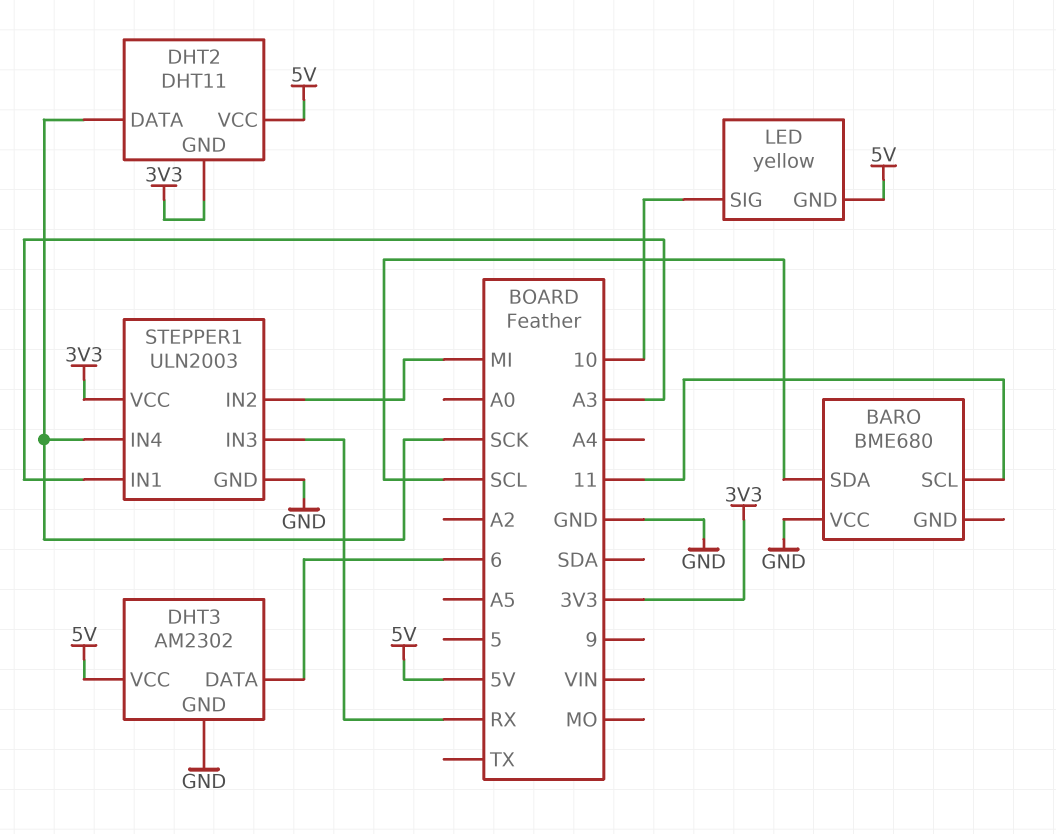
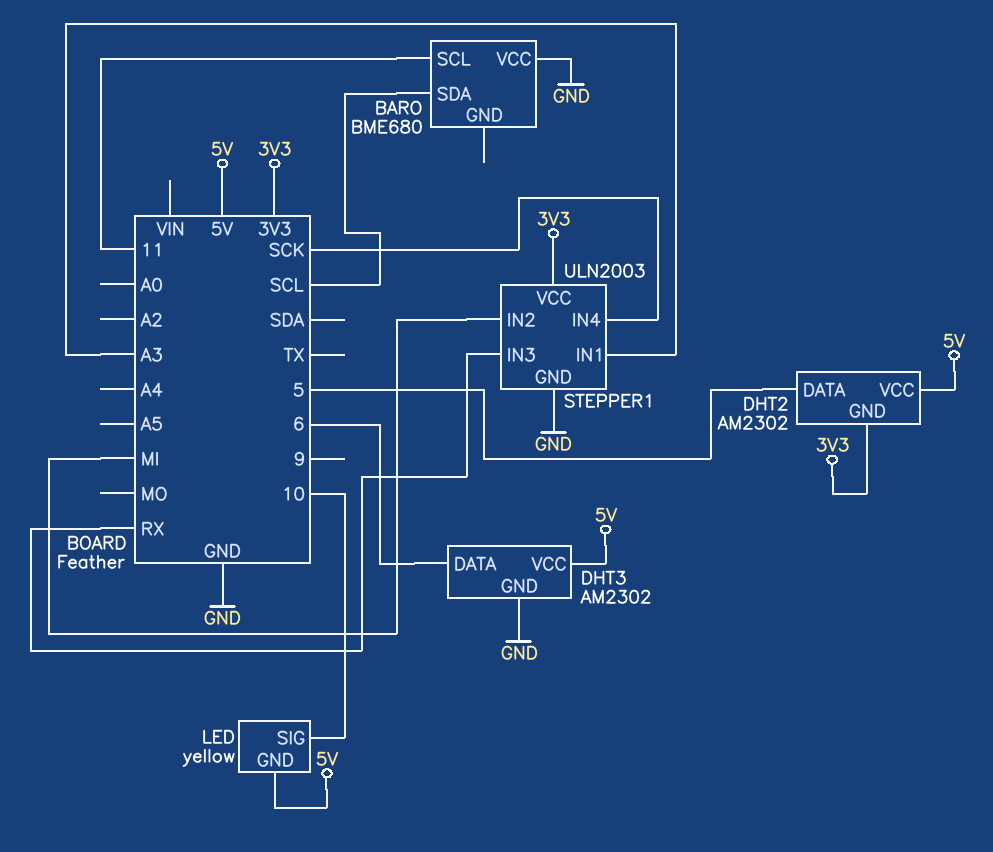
DHT2: DHT11 -> AM2302
DHT2 pin DATA: SCK -> 5

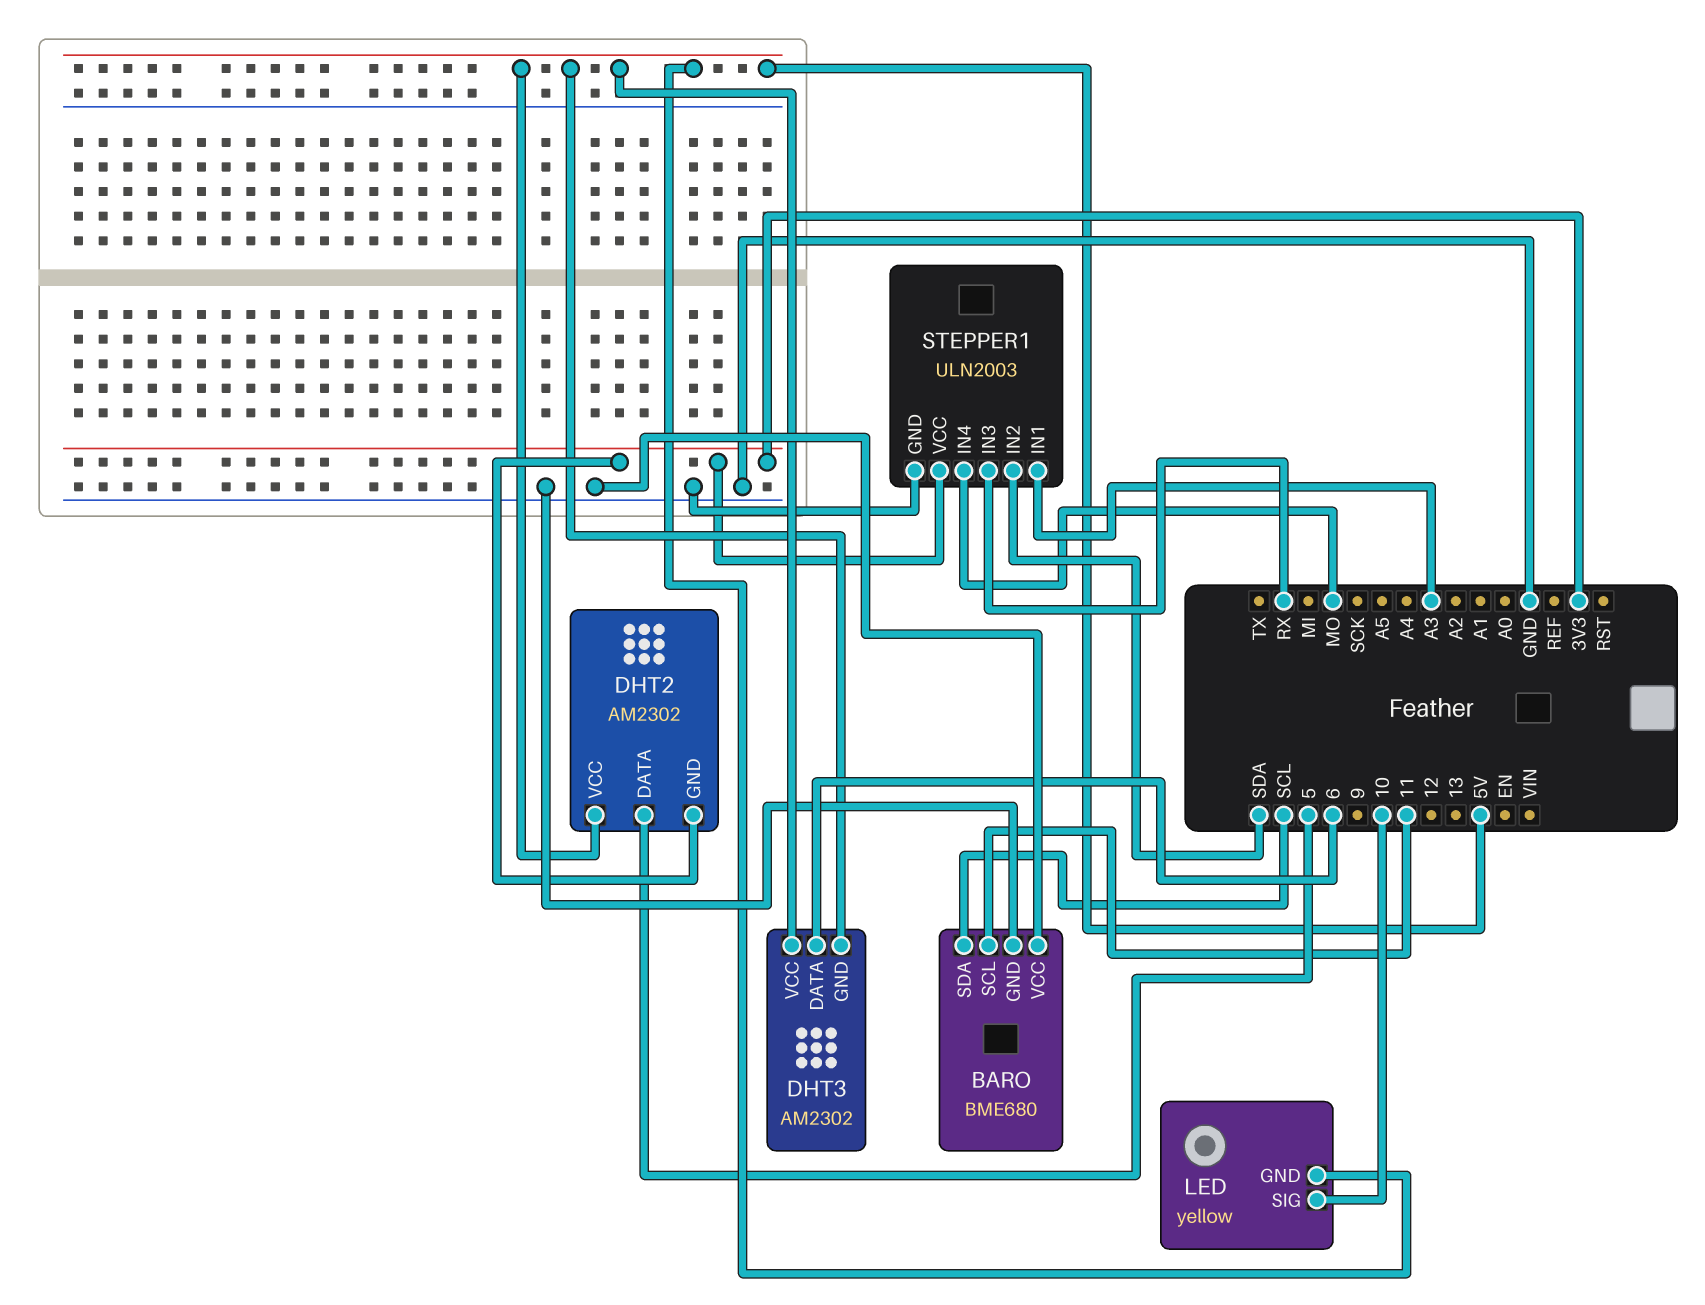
BARO pin GND: none -> GND
DHT3 pin GND: GND -> 5V
STEPPER1 pin IN2: MI -> SDA
STEPPER1 pin IN4: SCK -> MO

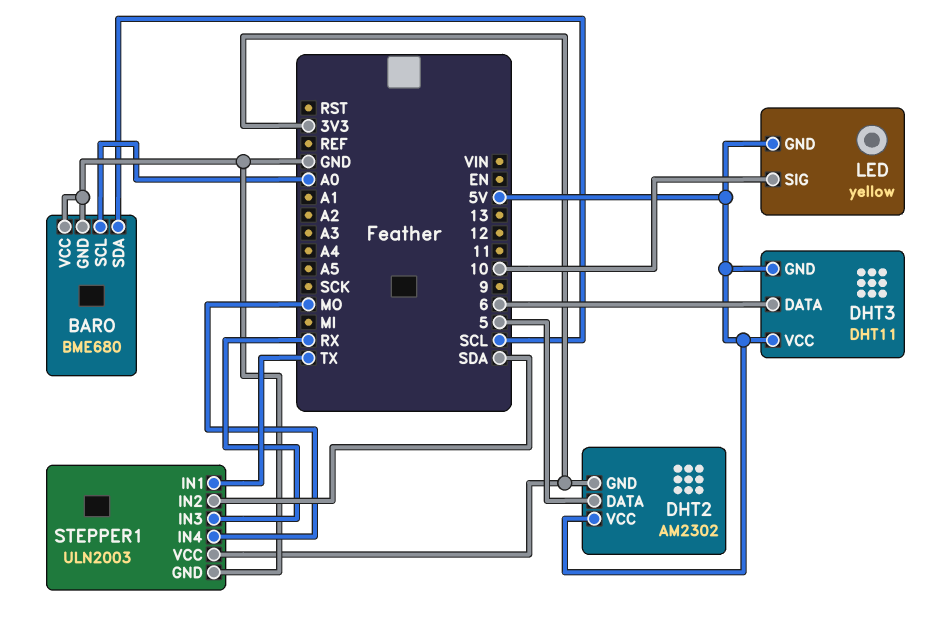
BARO pin SCL: 11 -> A0
DHT3: AM2302 -> DHT11
STEPPER1 pin IN1: A3 -> TX

